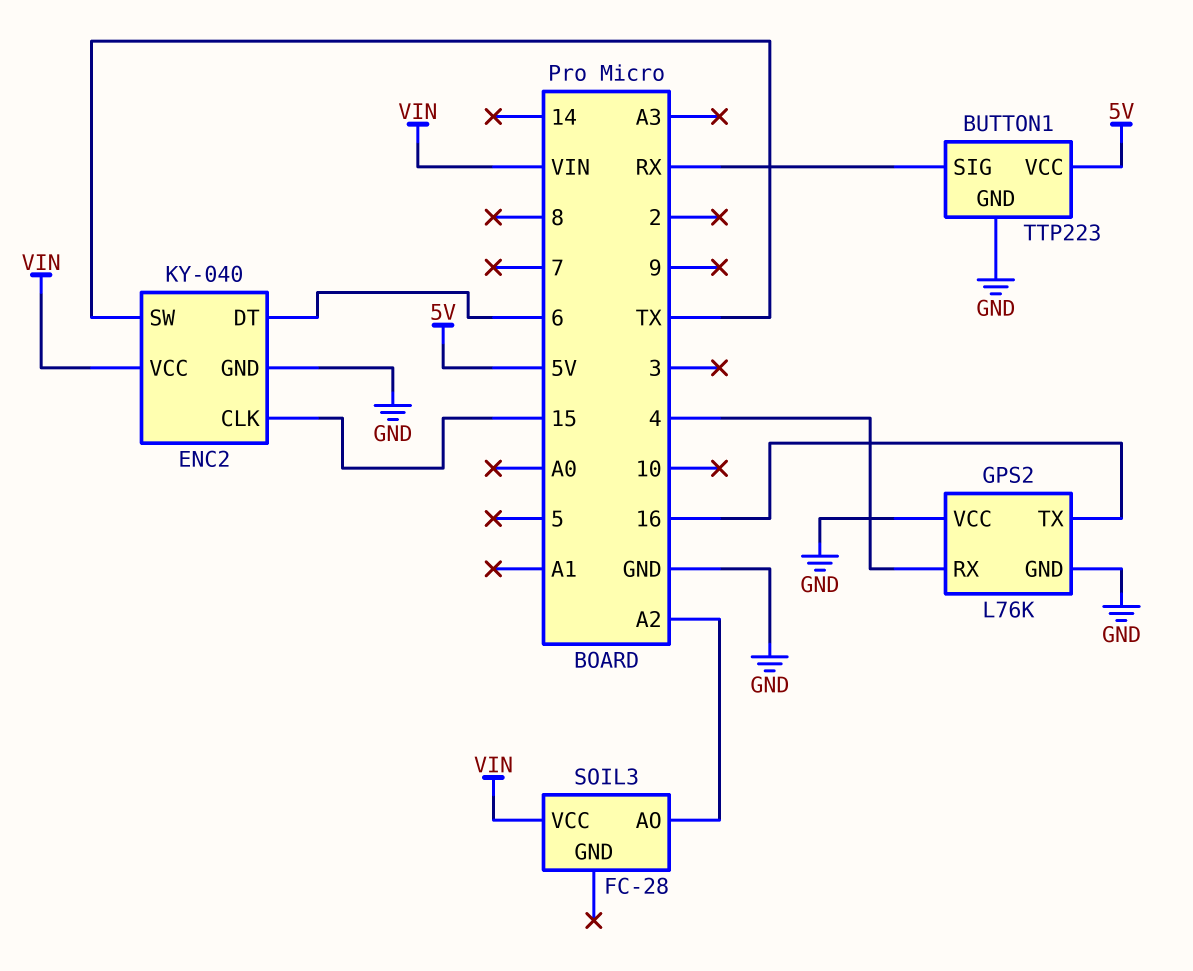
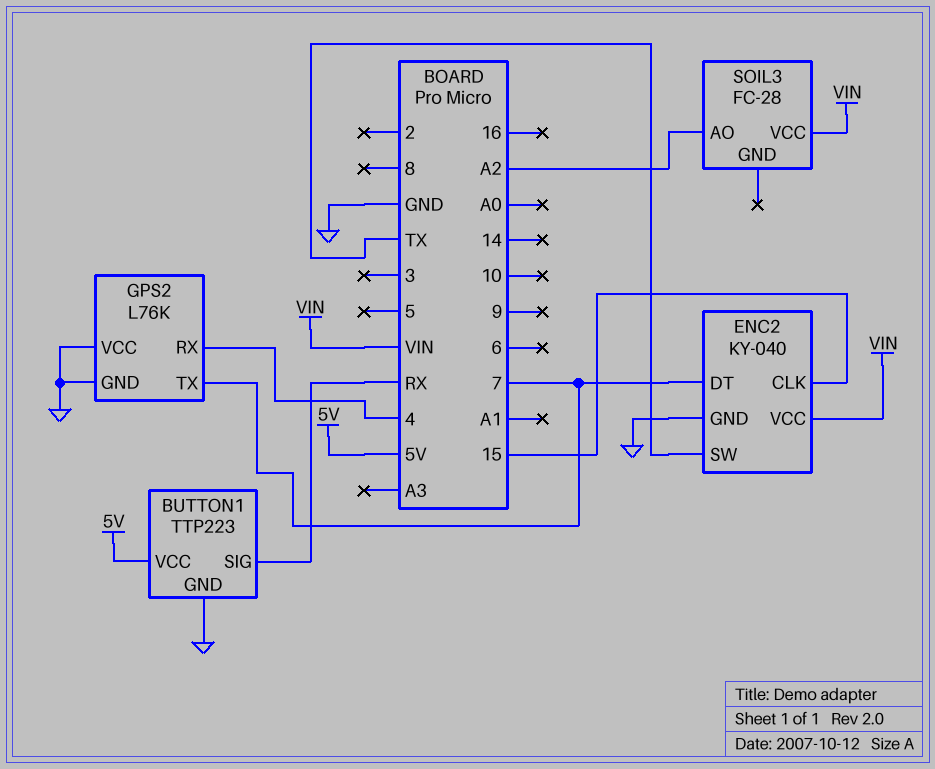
ENC2 pin DT: 6 -> 7
GPS2 pin TX: 16 -> 7

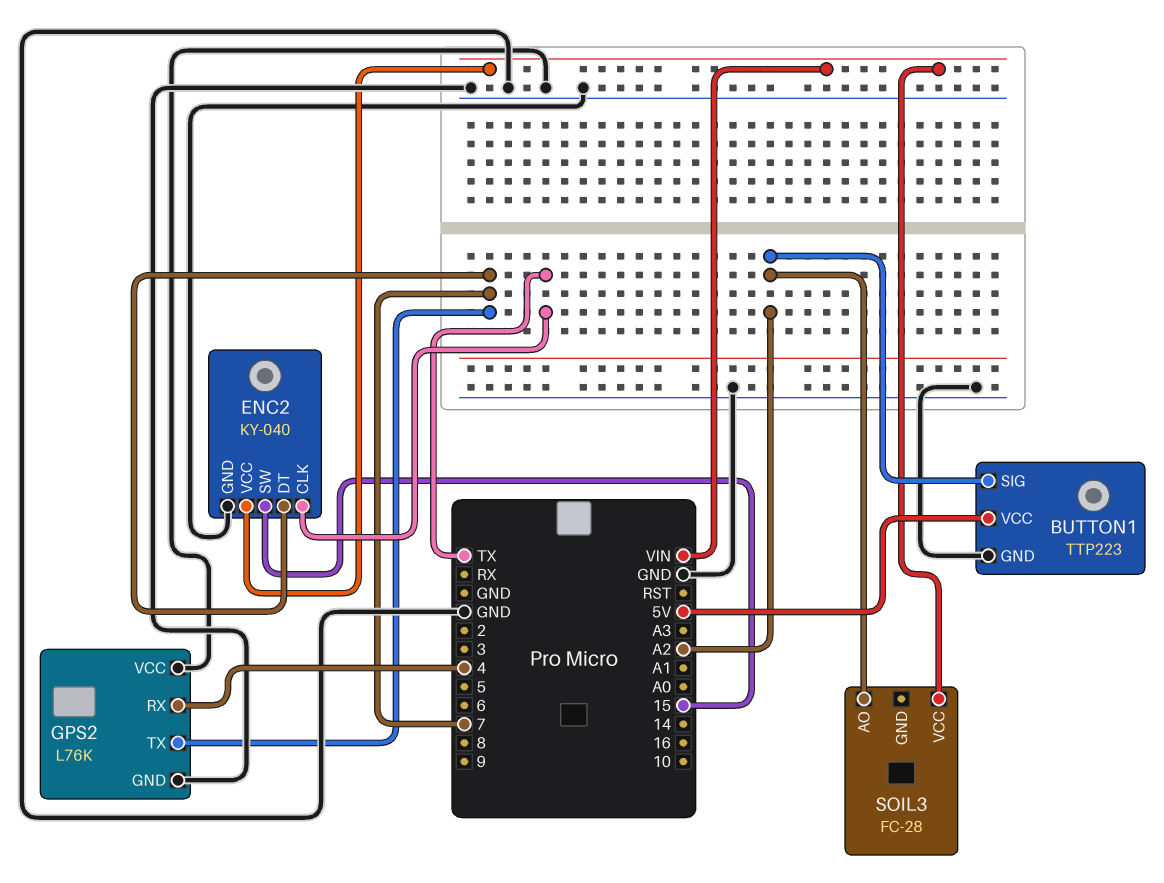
BUTTON1 pin SIG: RX -> A2
ENC2 pin CLK: 15 -> TX
ENC2 pin SW: TX -> 15

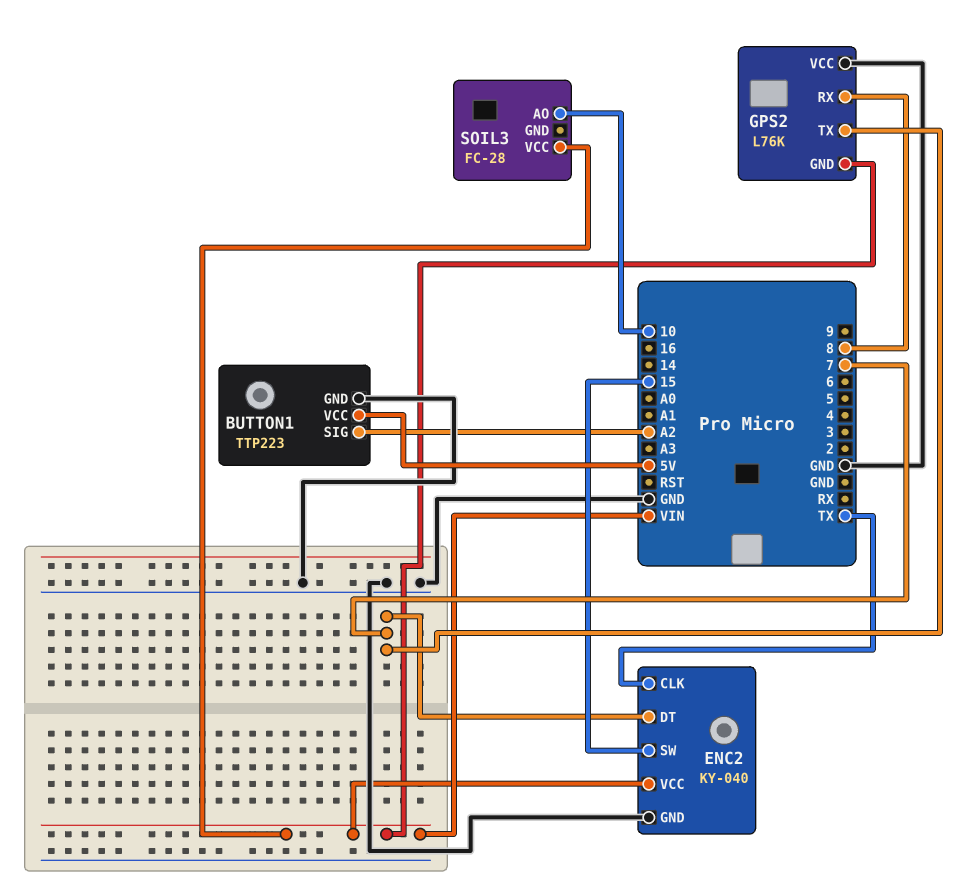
GPS2 pin GND: GND -> VIN
GPS2 pin RX: 4 -> 8
SOIL3 pin AO: A2 -> 10

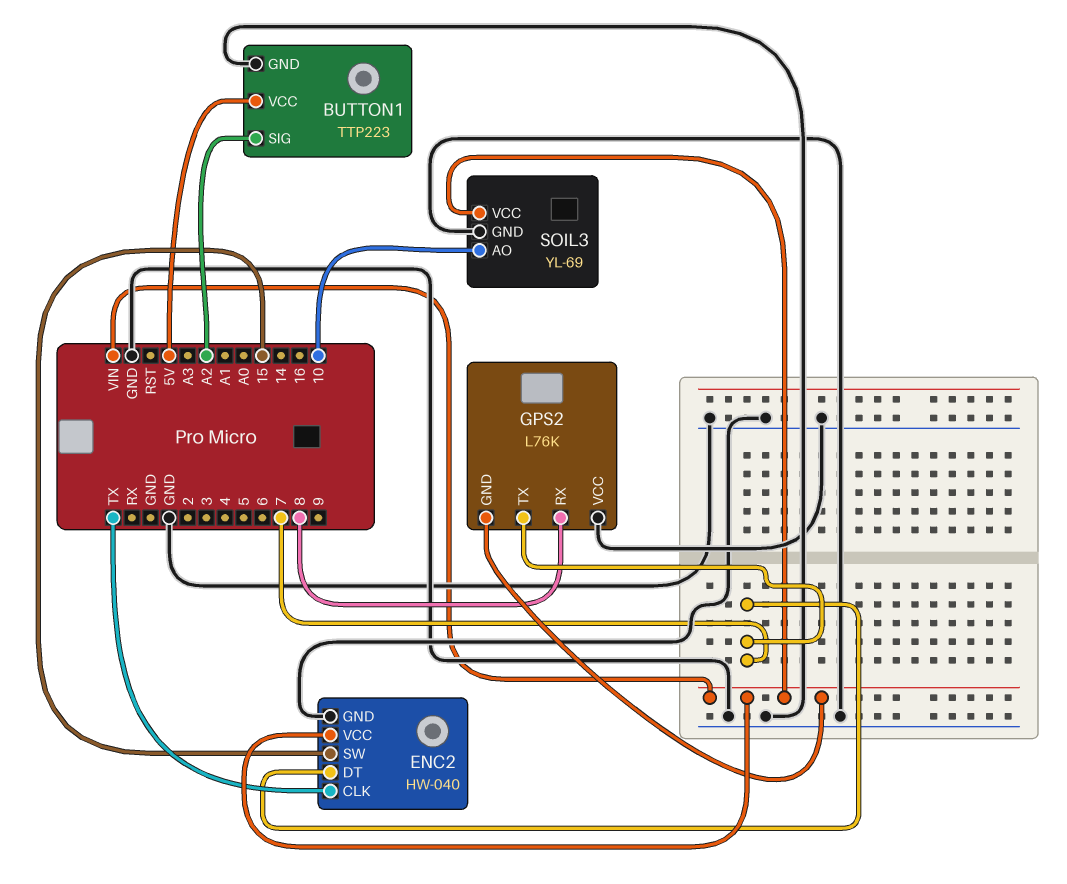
ENC2: KY-040 -> HW-040
SOIL3: FC-28 -> YL-69
SOIL3 pin GND: none -> GND

